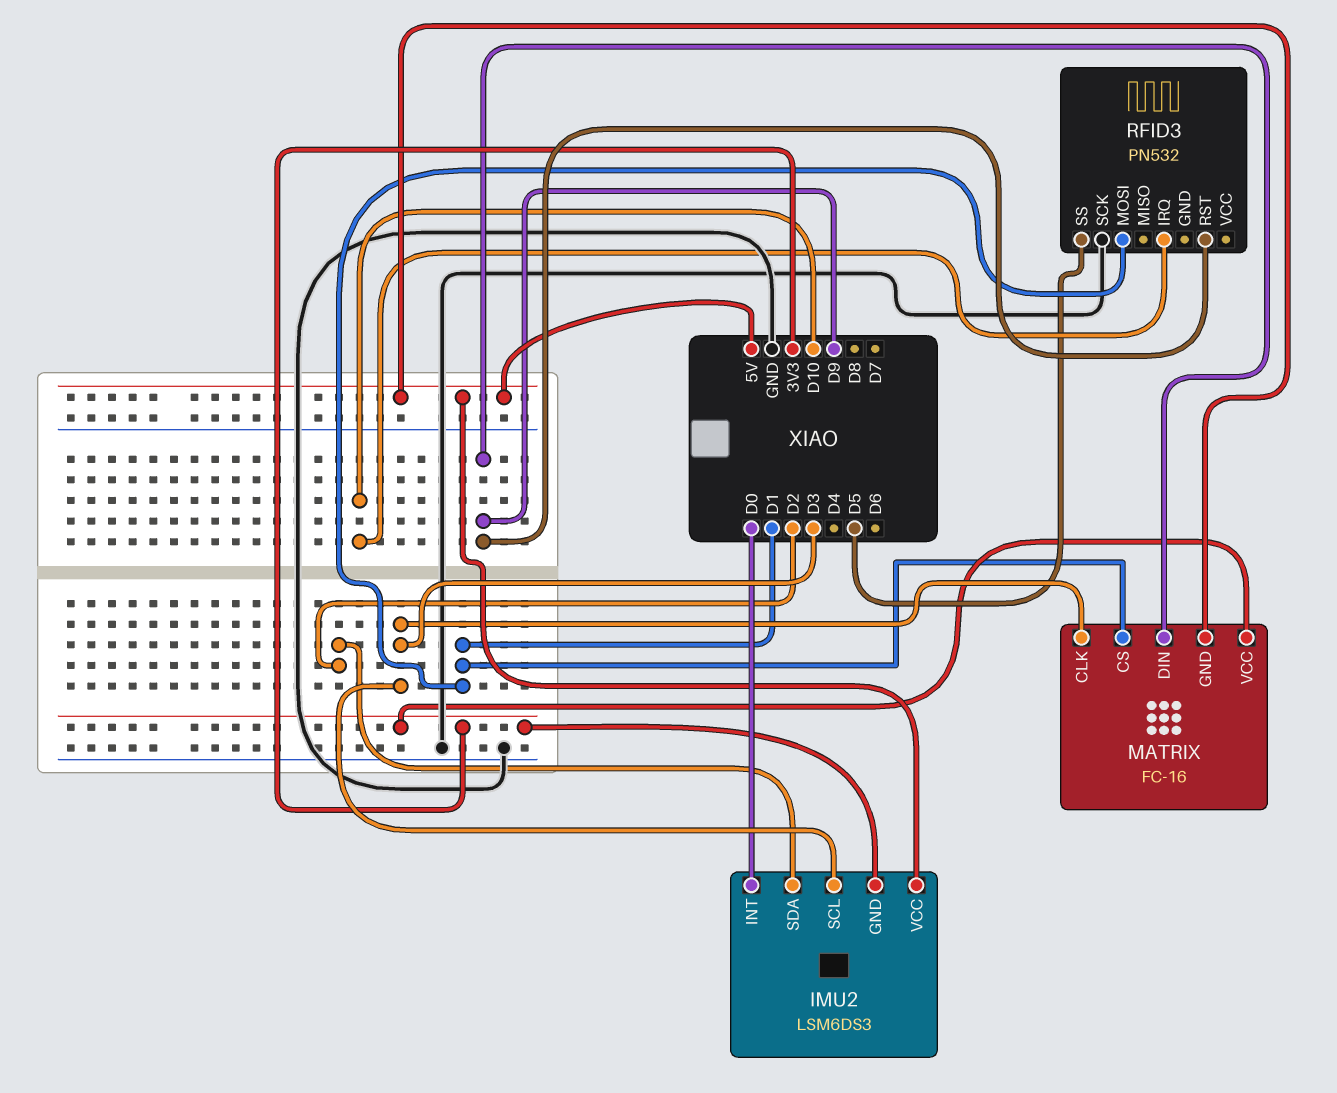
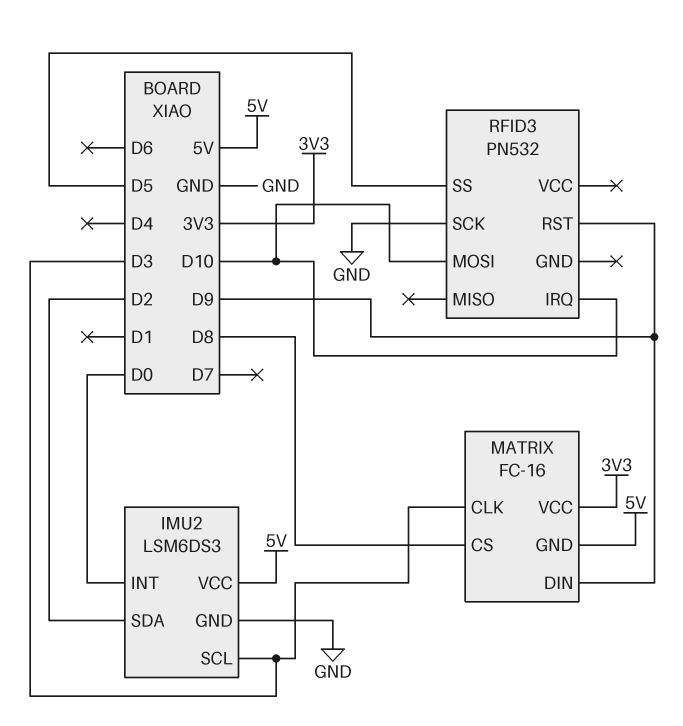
IMU2 pin GND: 3V3 -> GND
MATRIX pin CS: D1 -> D8
RFID3 pin MOSI: D1 -> D10

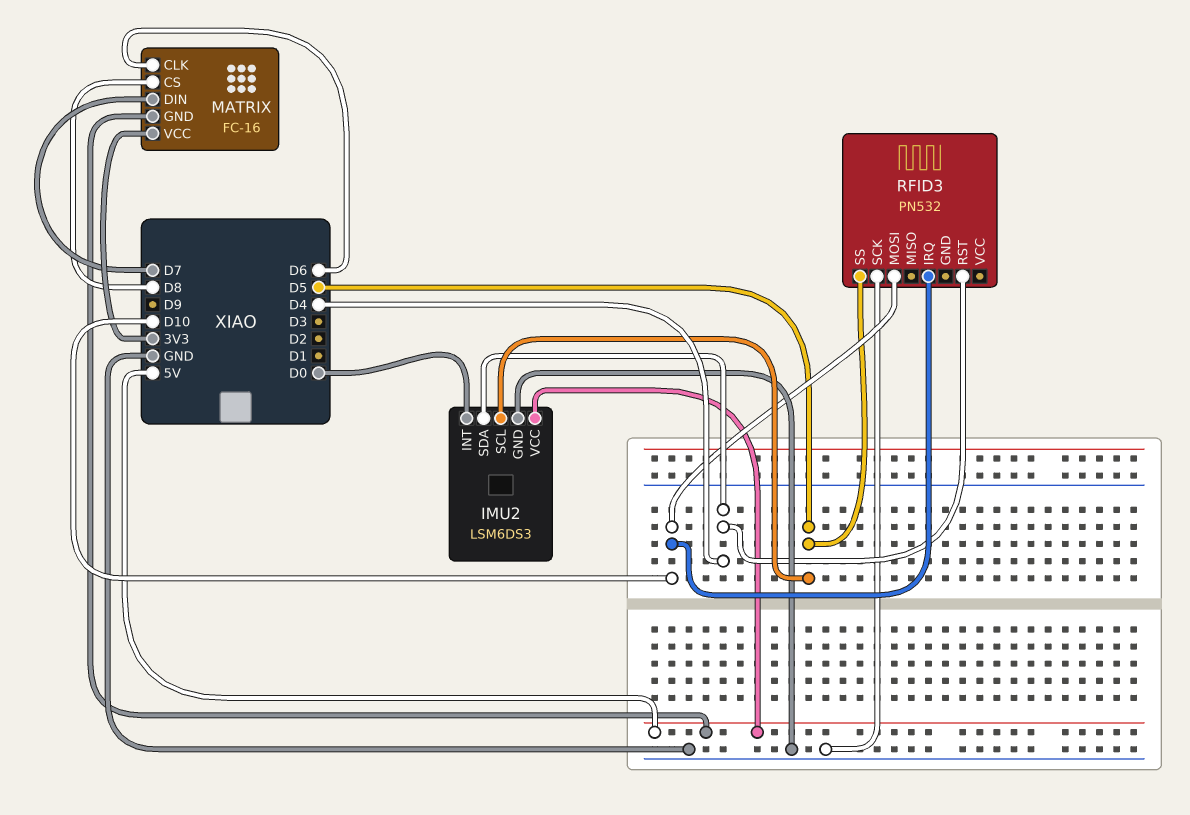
IMU2 pin SCL: D3 -> D5
IMU2 pin SDA: D2 -> D4
MATRIX pin CLK: D3 -> D6
MATRIX pin DIN: D9 -> D7
RFID3 pin RST: D9 -> D4

